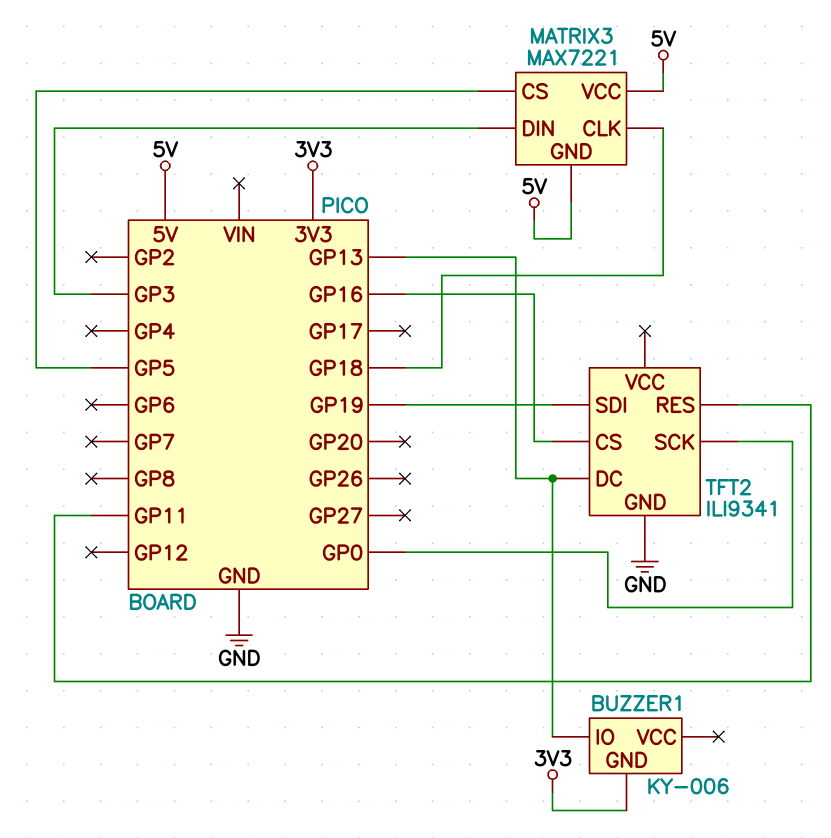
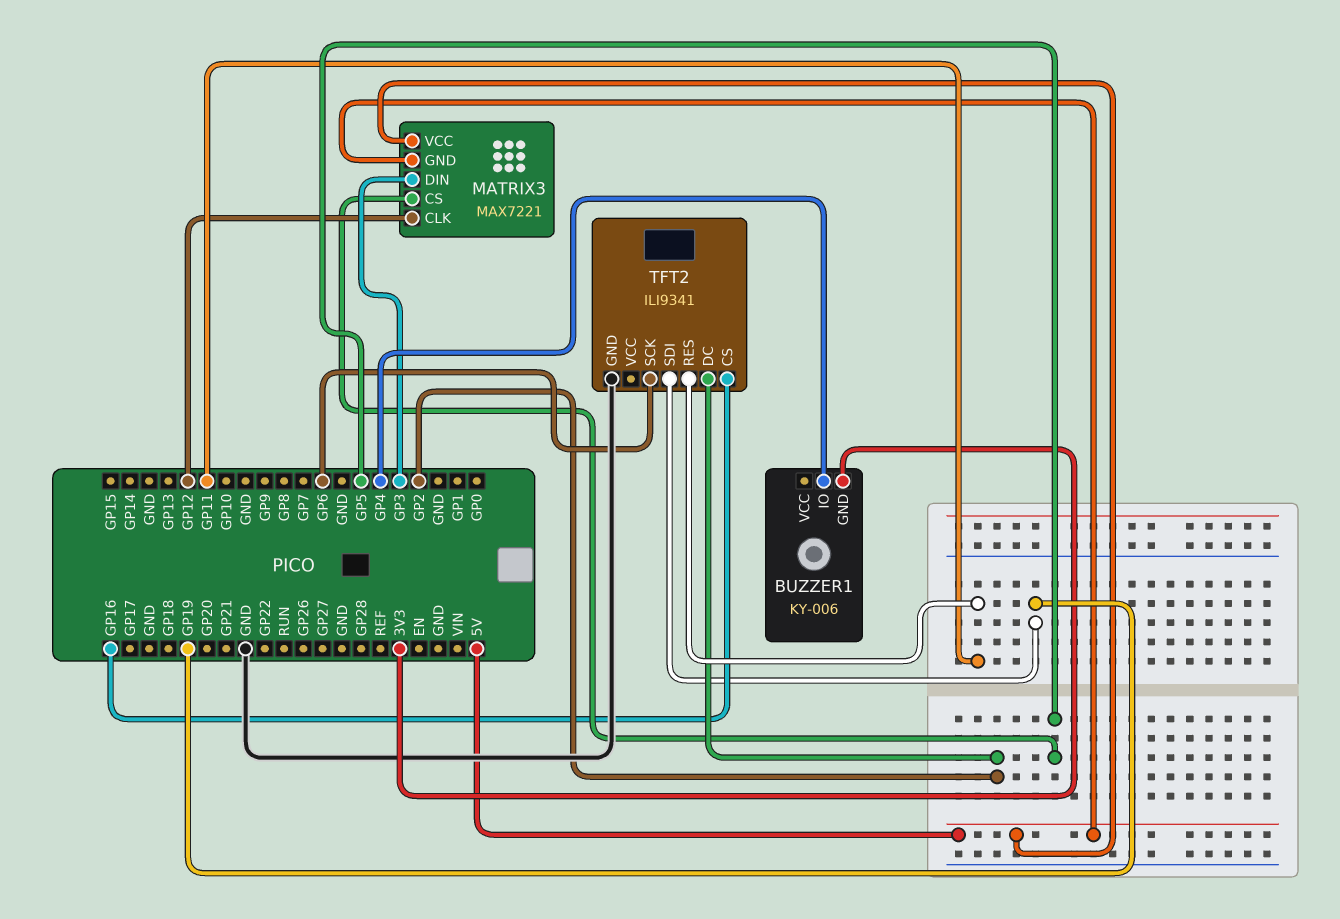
BUZZER1 pin IO: GP13 -> GP4
MATRIX3 pin CLK: GP18 -> GP12
TFT2 pin DC: GP13 -> GP2
TFT2 pin SCK: GP0 -> GP6

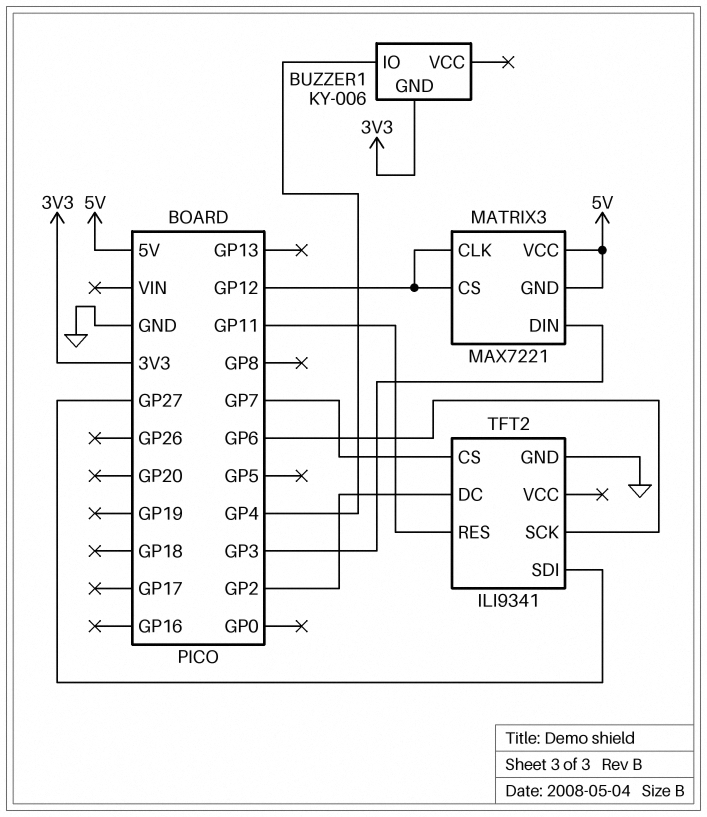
MATRIX3 pin CS: GP5 -> GP12
TFT2 pin CS: GP16 -> GP7
TFT2 pin SDI: GP19 -> GP27

